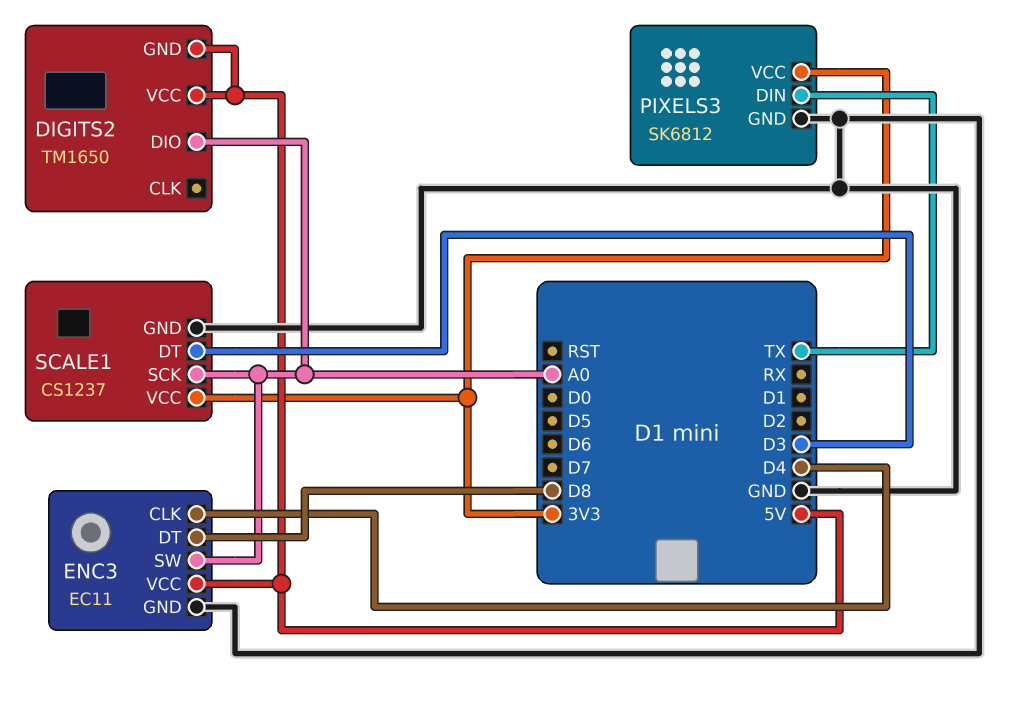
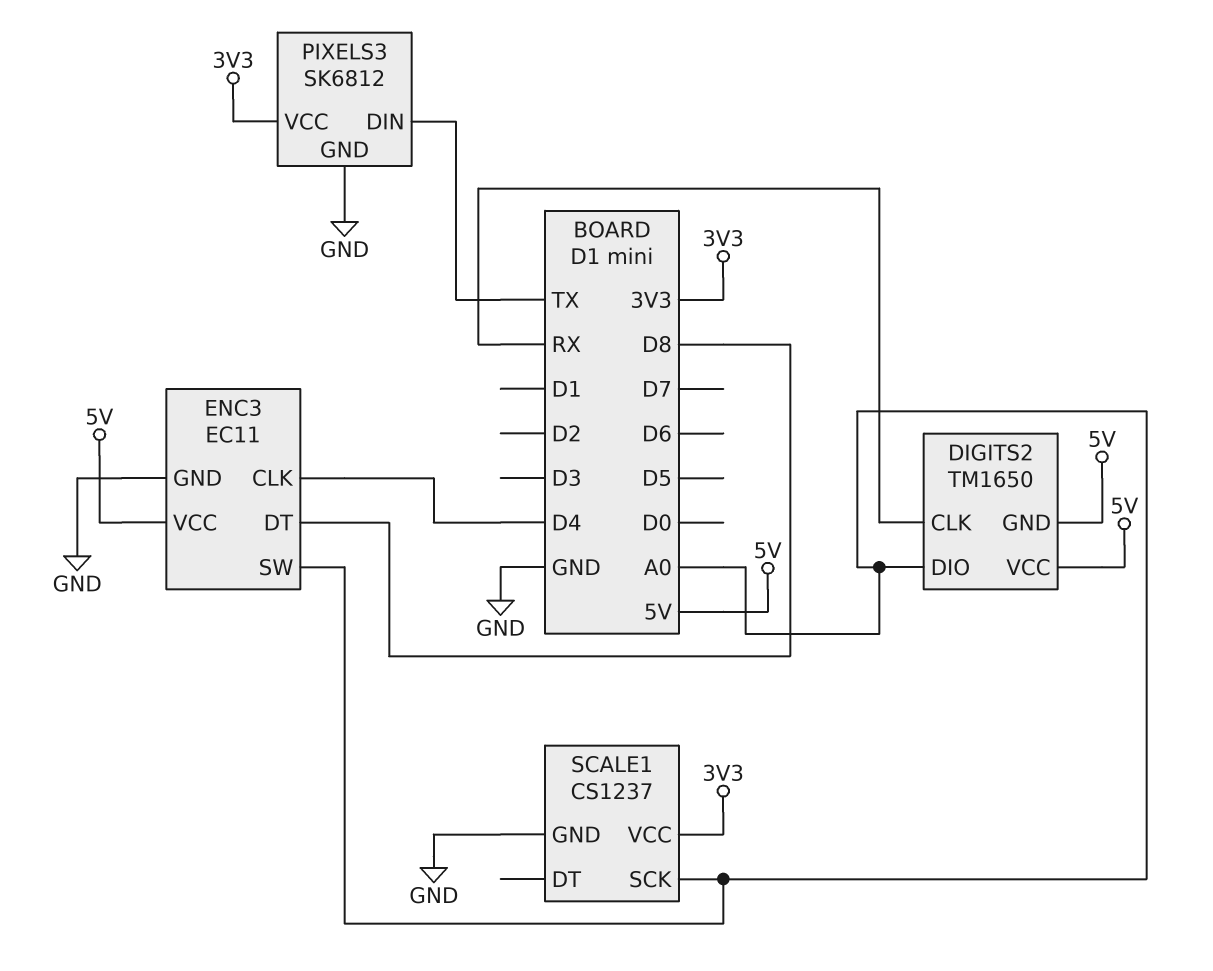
DIGITS2 pin CLK: none -> RX
SCALE1 pin DT: D3 -> none

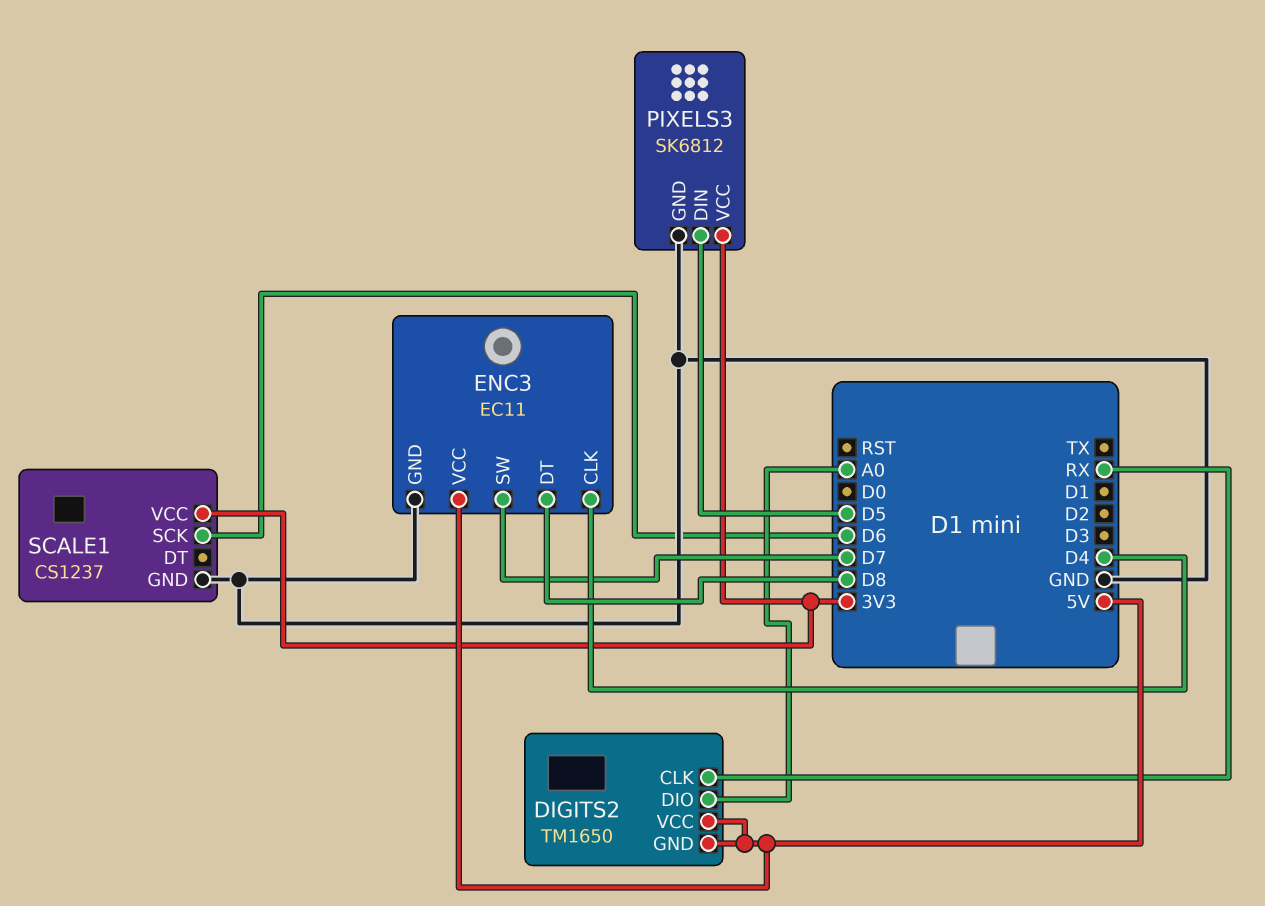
ENC3 pin SW: A0 -> D7
PIXELS3 pin DIN: TX -> D5
SCALE1 pin SCK: A0 -> D6

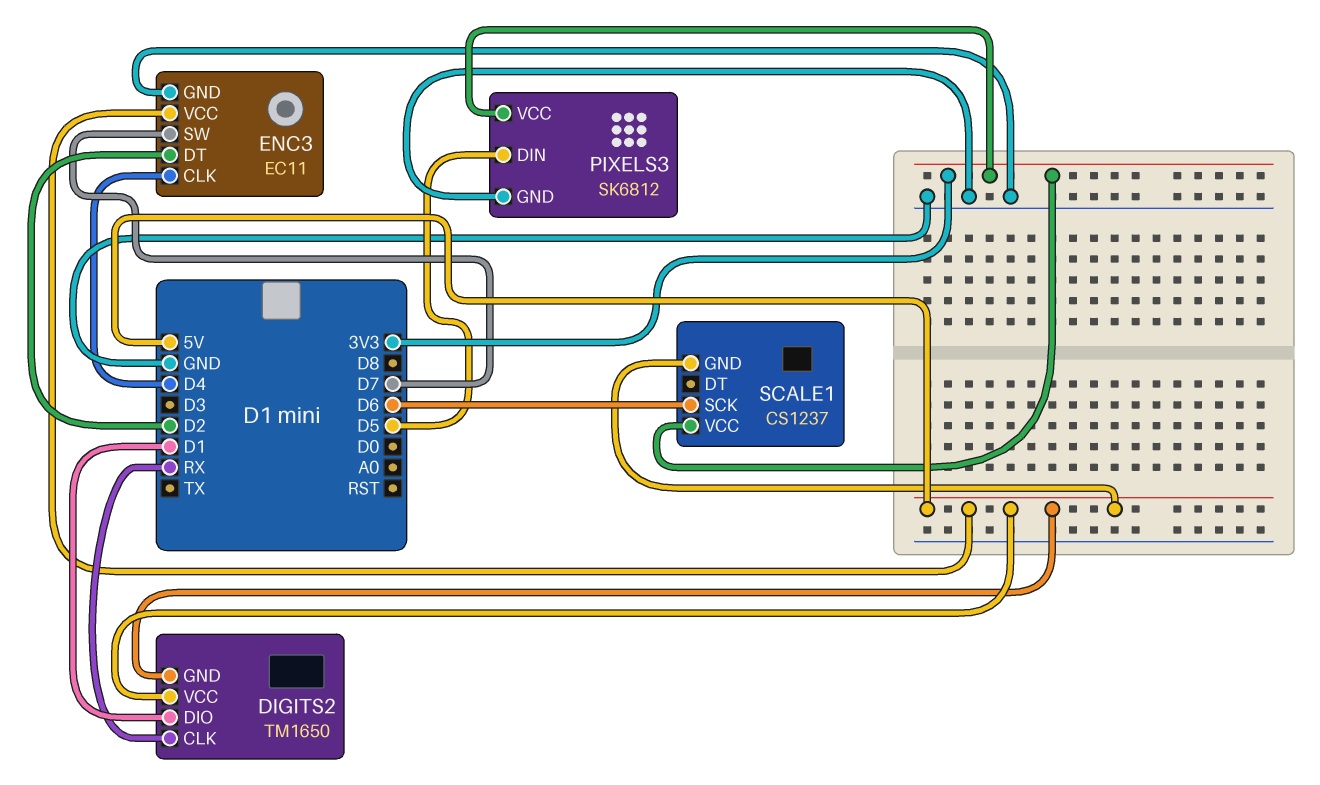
DIGITS2 pin DIO: A0 -> D1
ENC3 pin DT: D8 -> D2
SCALE1 pin GND: GND -> 5V

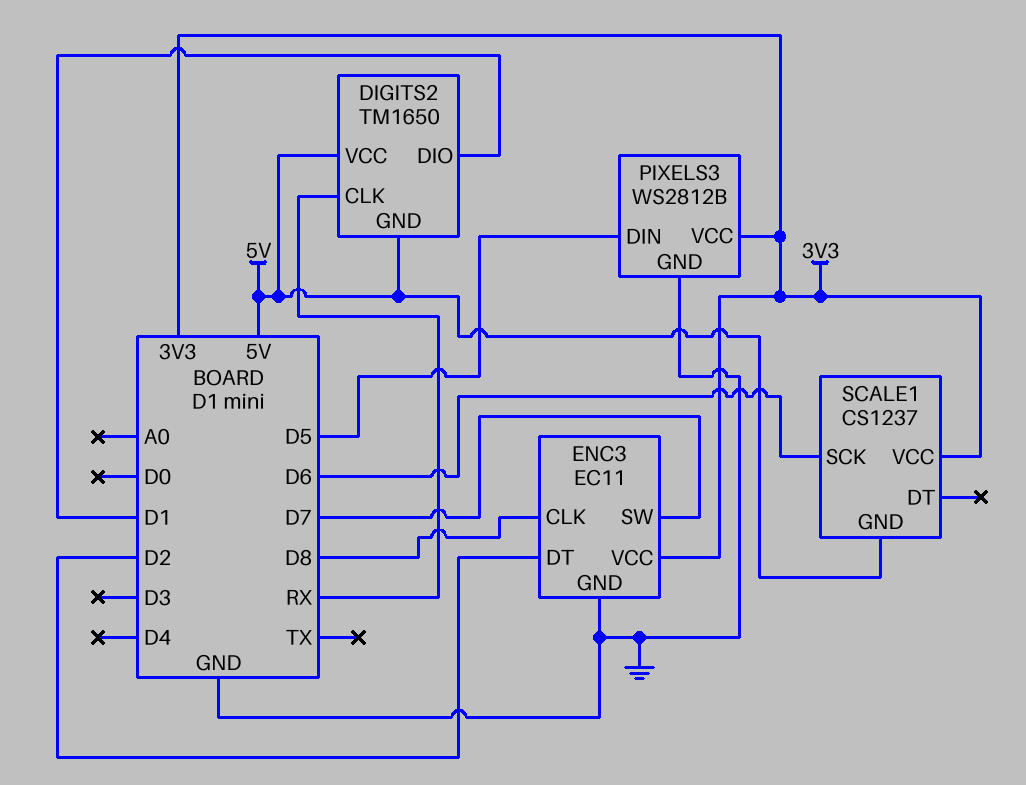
ENC3 pin CLK: D4 -> D8
ENC3 pin VCC: 5V -> 3V3
PIXELS3: SK6812 -> WS2812B

